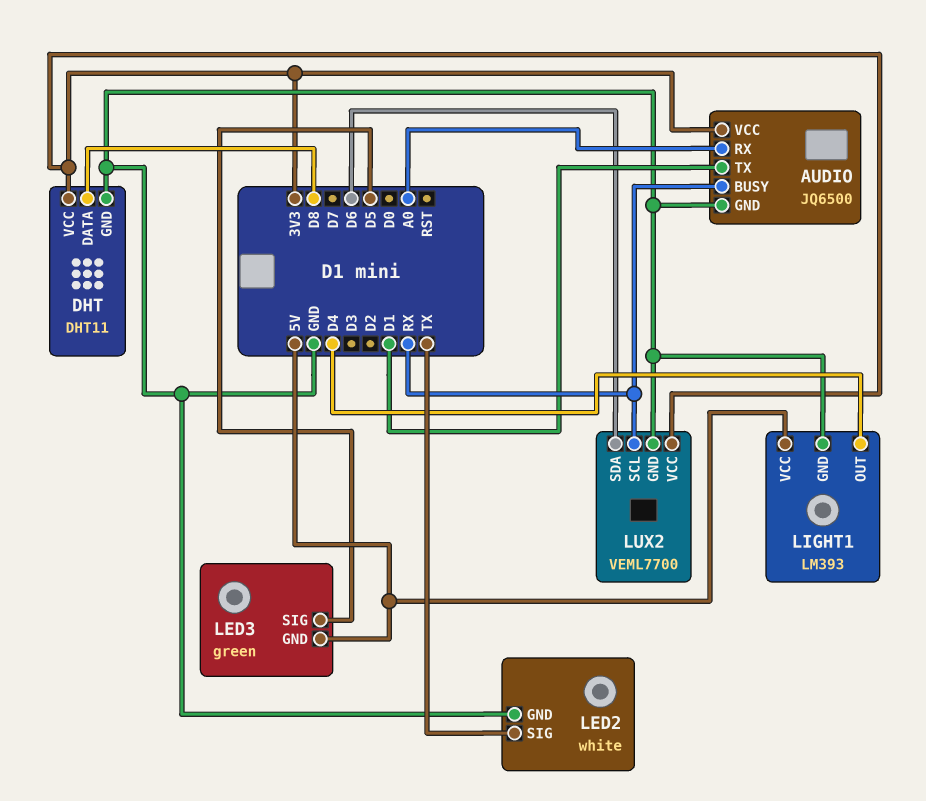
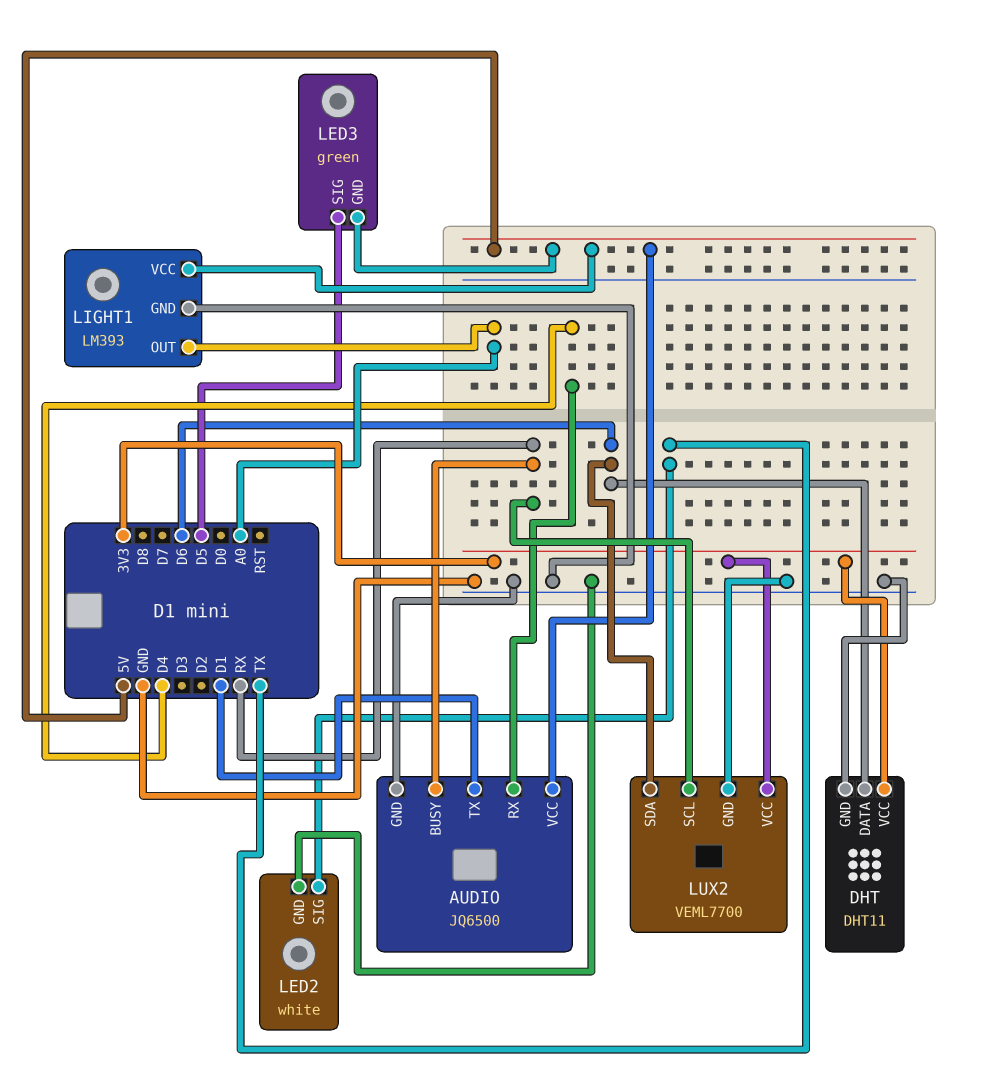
AUDIO pin RX: A0 -> D4
AUDIO pin VCC: 3V3 -> 5V
DHT pin DATA: D8 -> D6
LIGHT1 pin OUT: D4 -> A0

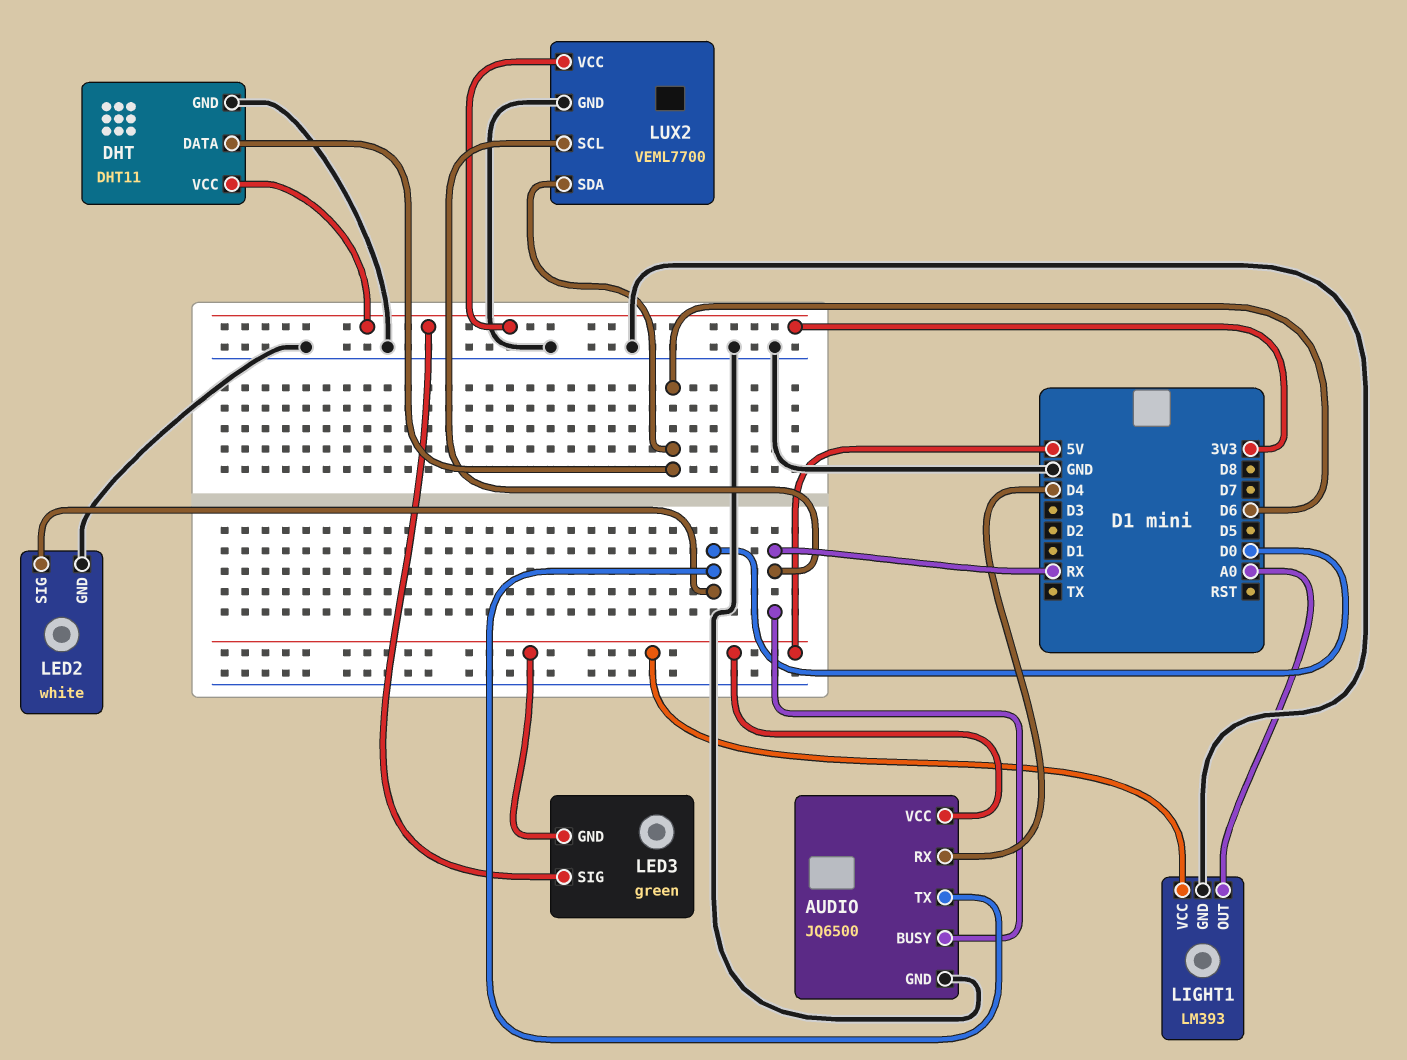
AUDIO pin TX: D1 -> D0
LED2 pin SIG: TX -> D0
LED3 pin SIG: D5 -> 3V3

